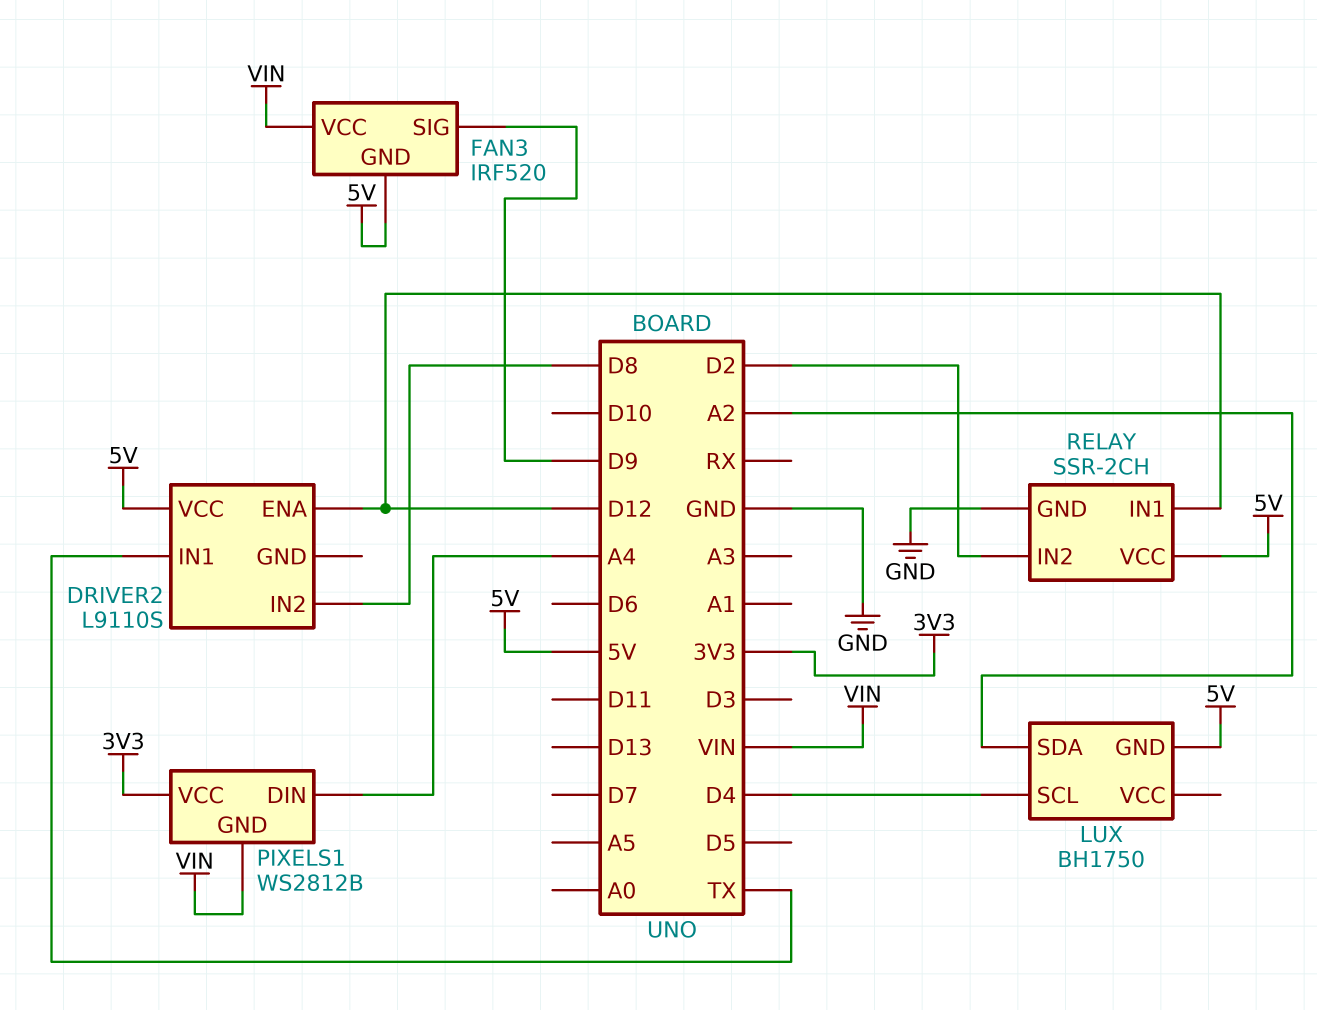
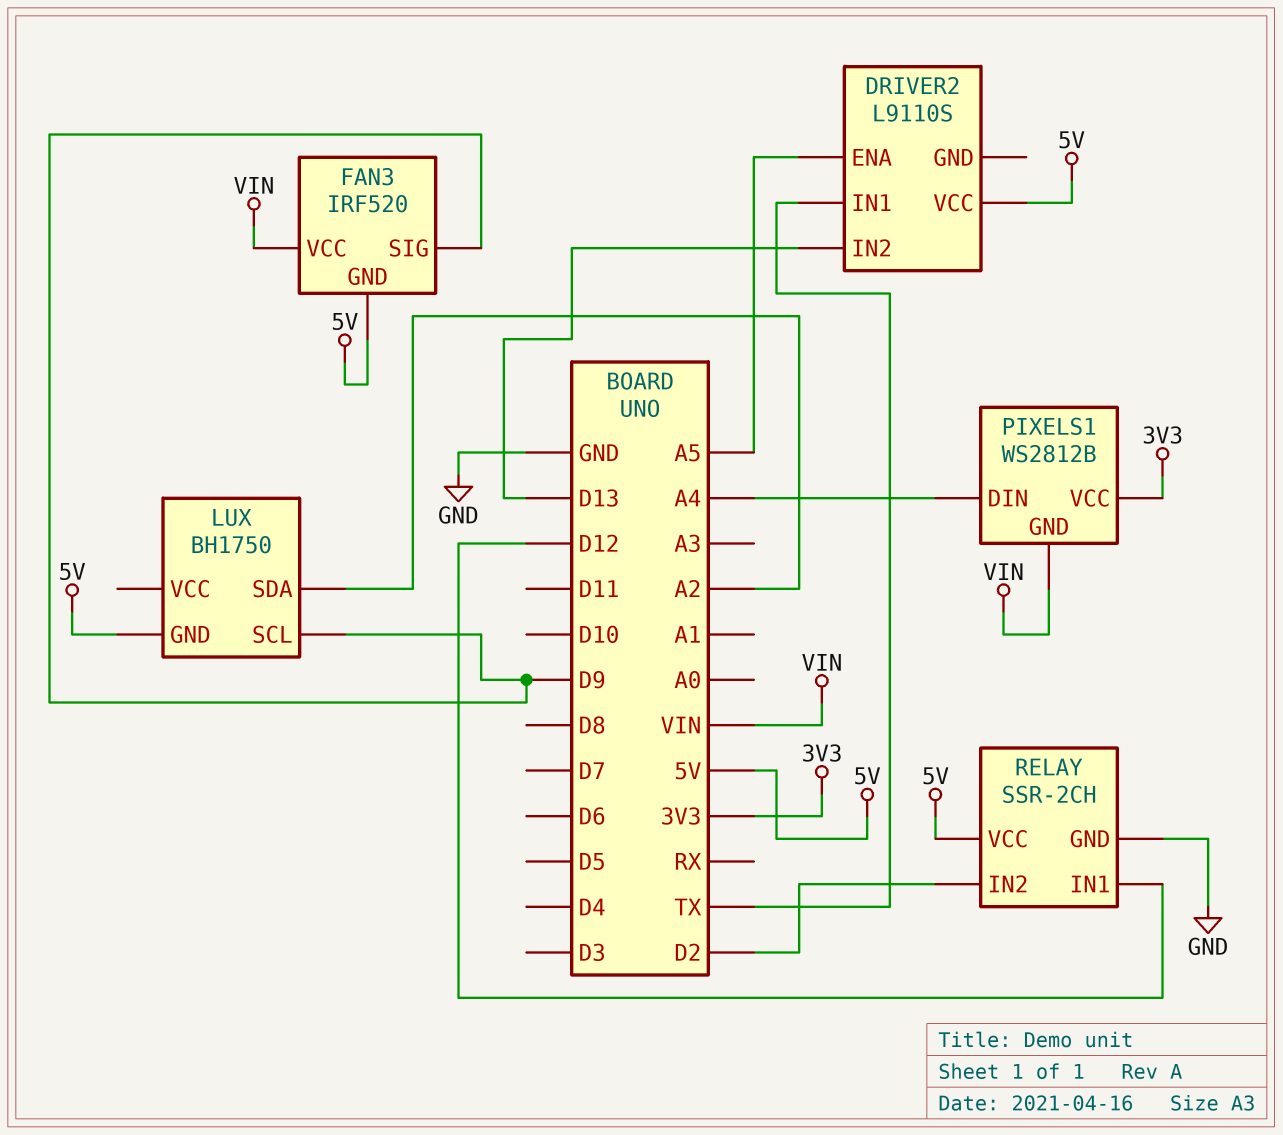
DRIVER2 pin ENA: D12 -> A5
DRIVER2 pin IN2: D8 -> D13
LUX pin SCL: D4 -> D9

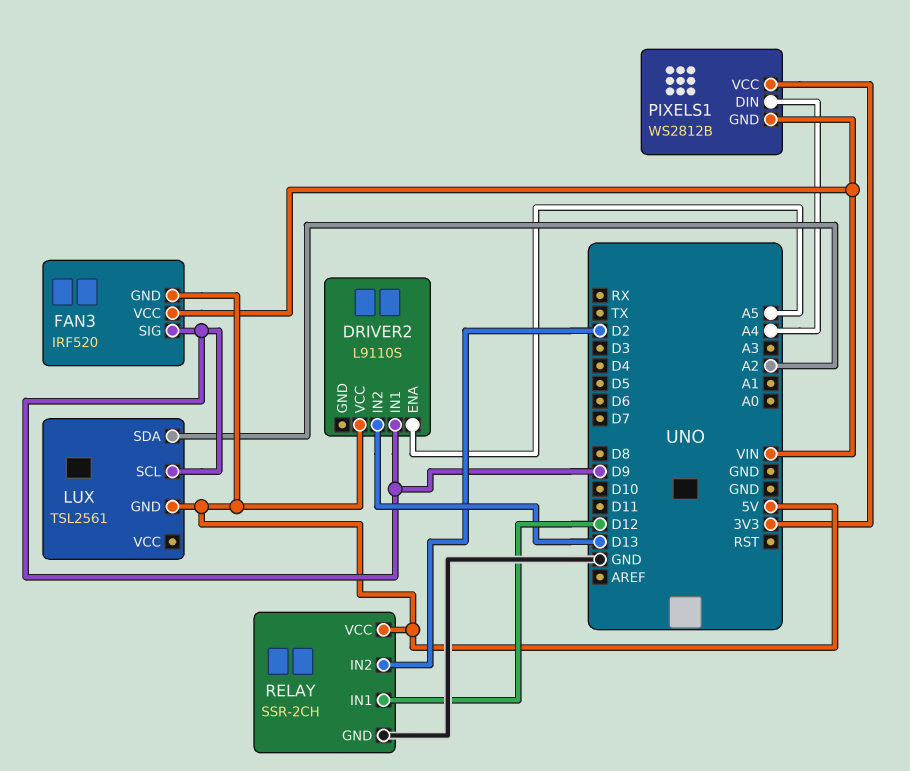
DRIVER2 pin IN1: TX -> D9
LUX: BH1750 -> TSL2561

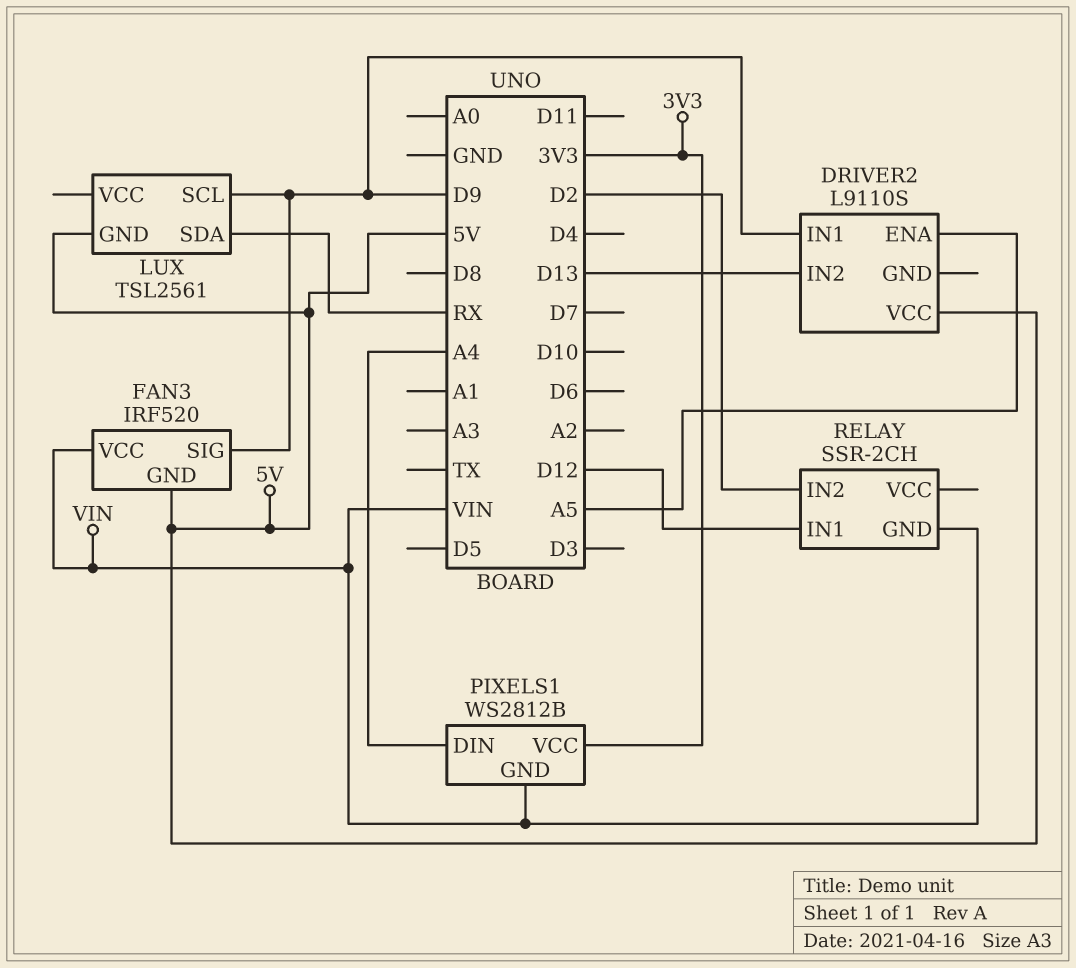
LUX pin SDA: A2 -> RX
RELAY pin GND: GND -> VIN
RELAY pin VCC: 5V -> none

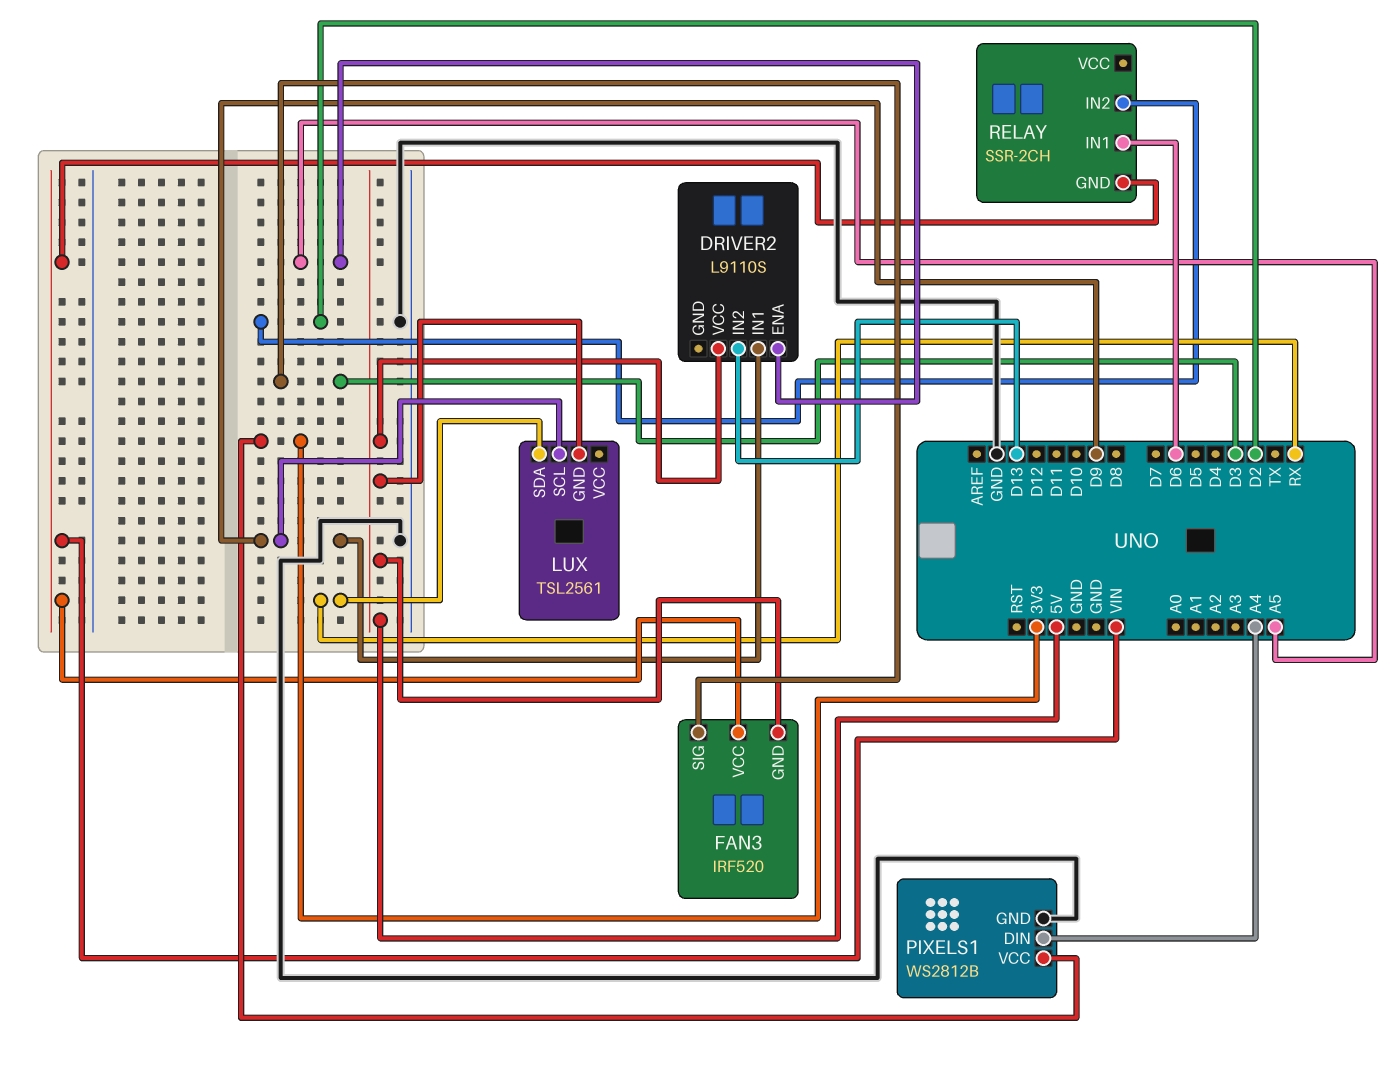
FAN3 pin SIG: D9 -> D3
PIXELS1 pin GND: VIN -> GND
RELAY pin IN1: D12 -> D6

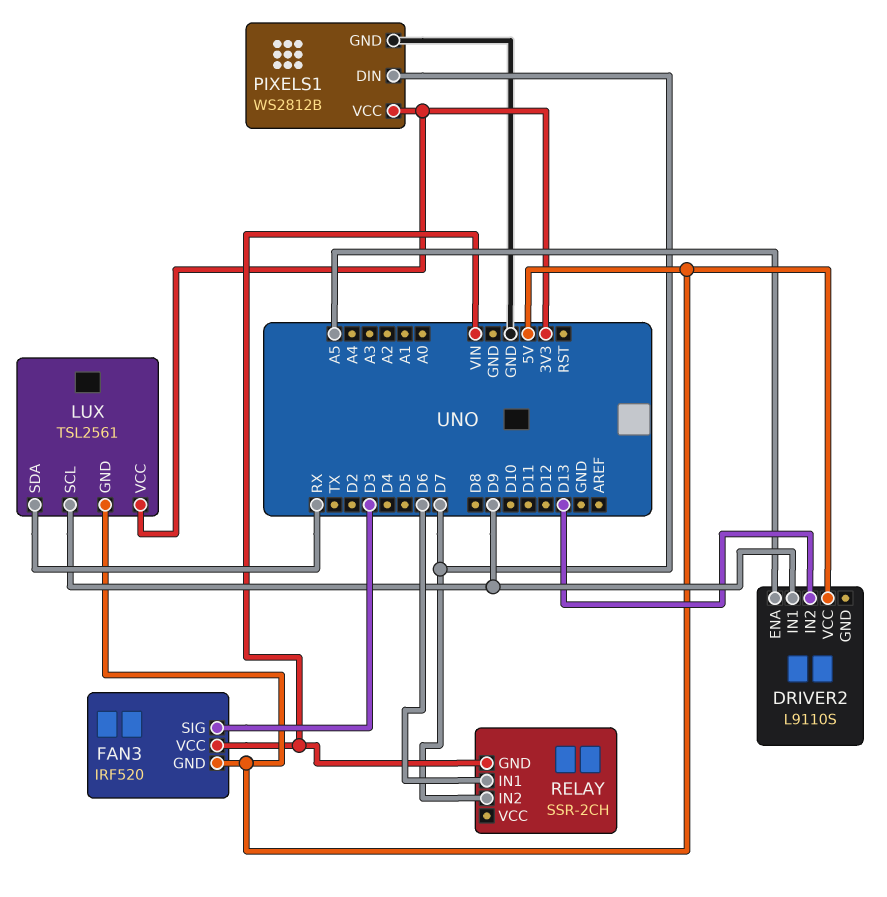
LUX pin VCC: none -> 3V3
PIXELS1 pin DIN: A4 -> D7
RELAY pin IN2: D2 -> D7

